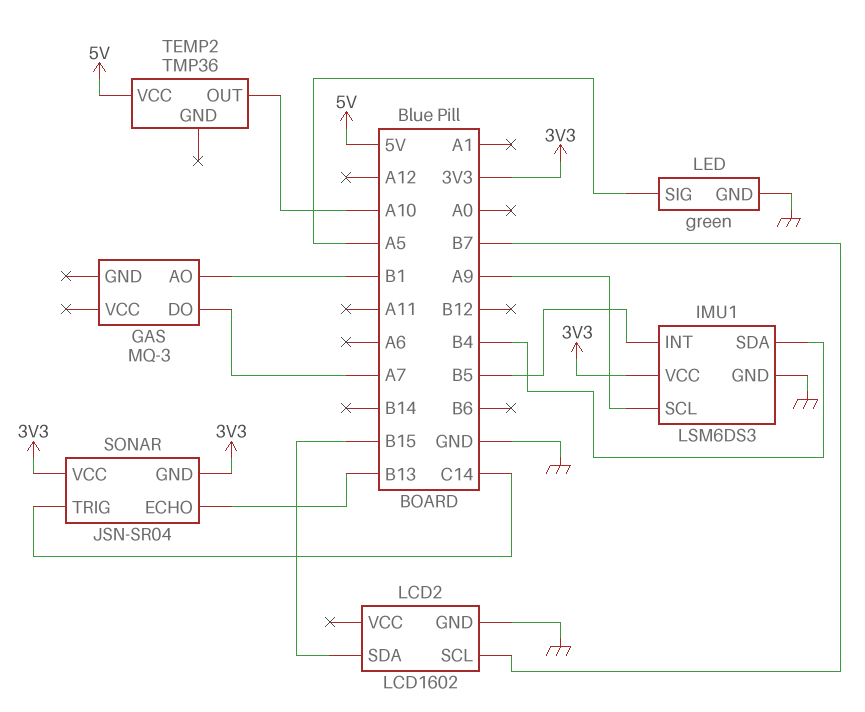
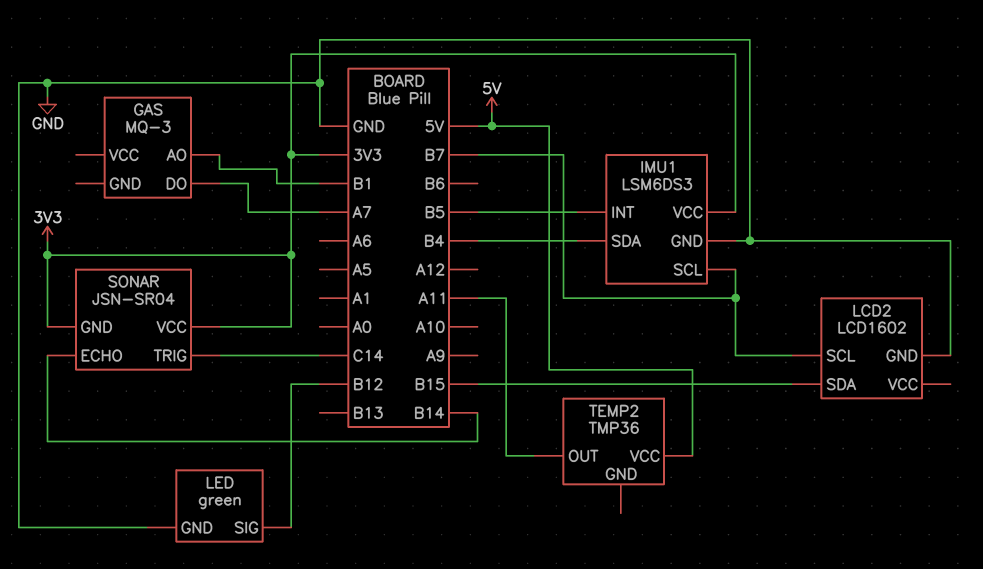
IMU1 pin SCL: A9 -> B7
LED pin SIG: A5 -> B12
SONAR pin ECHO: B13 -> B14
TEMP2 pin OUT: A10 -> A11

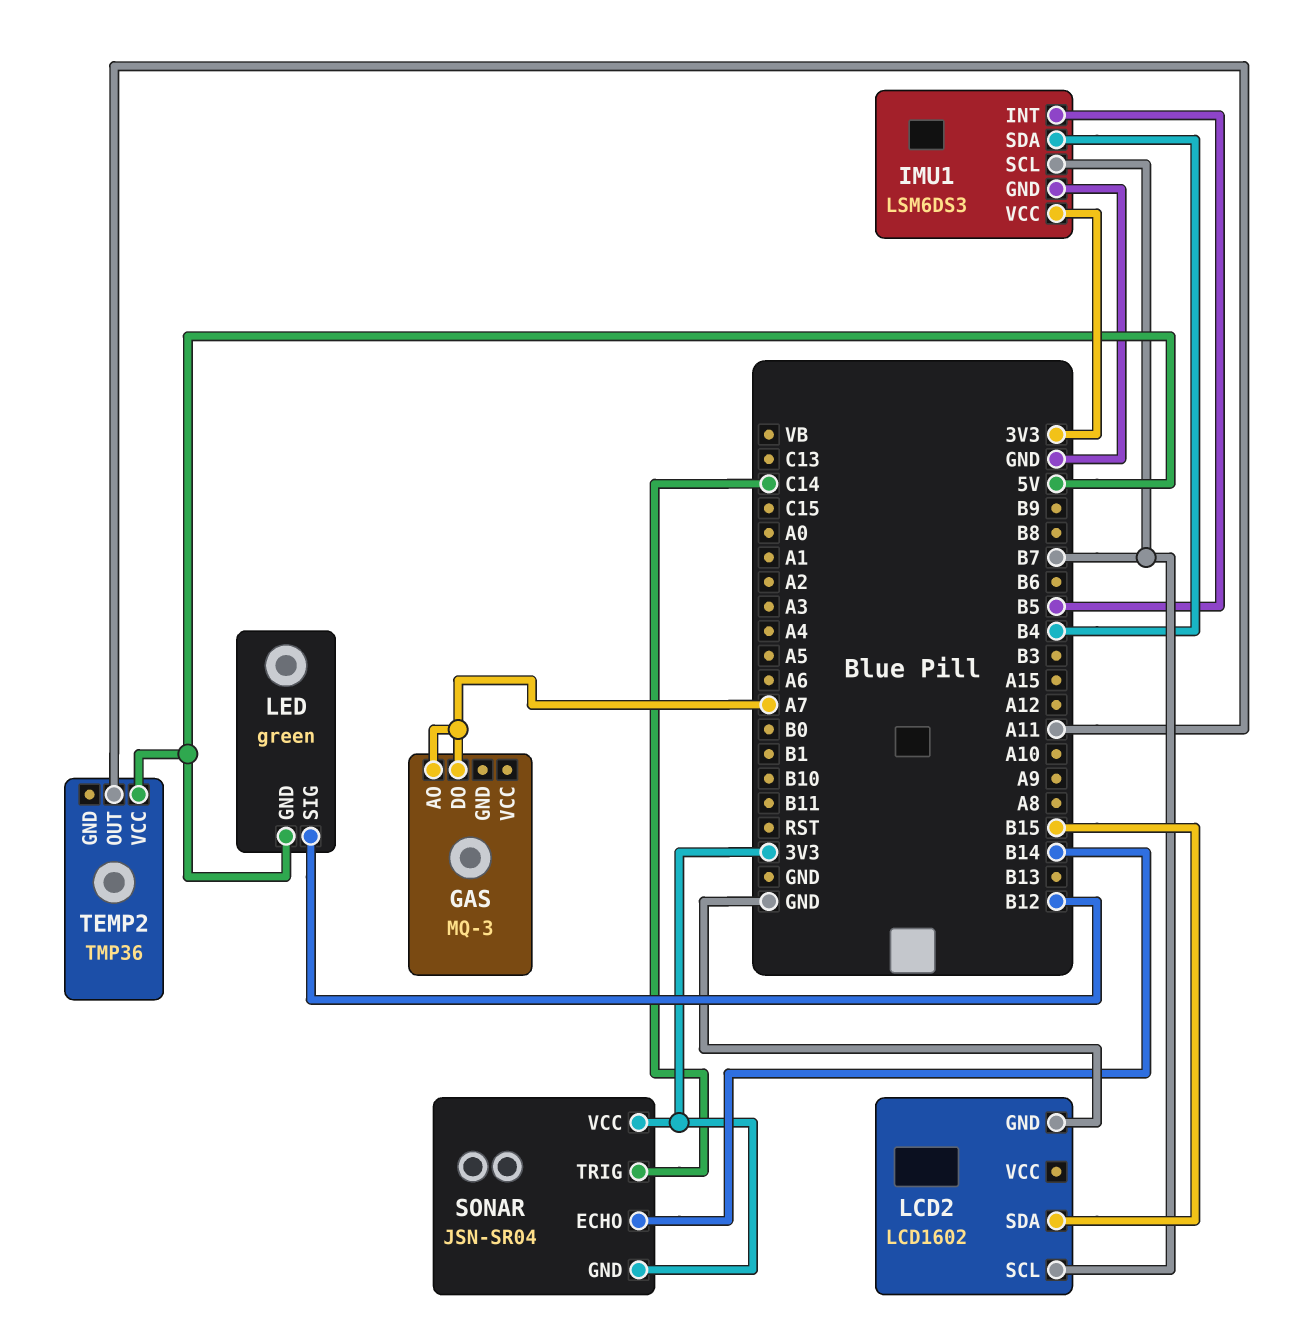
GAS pin AO: B1 -> A7
LED pin GND: GND -> 5V

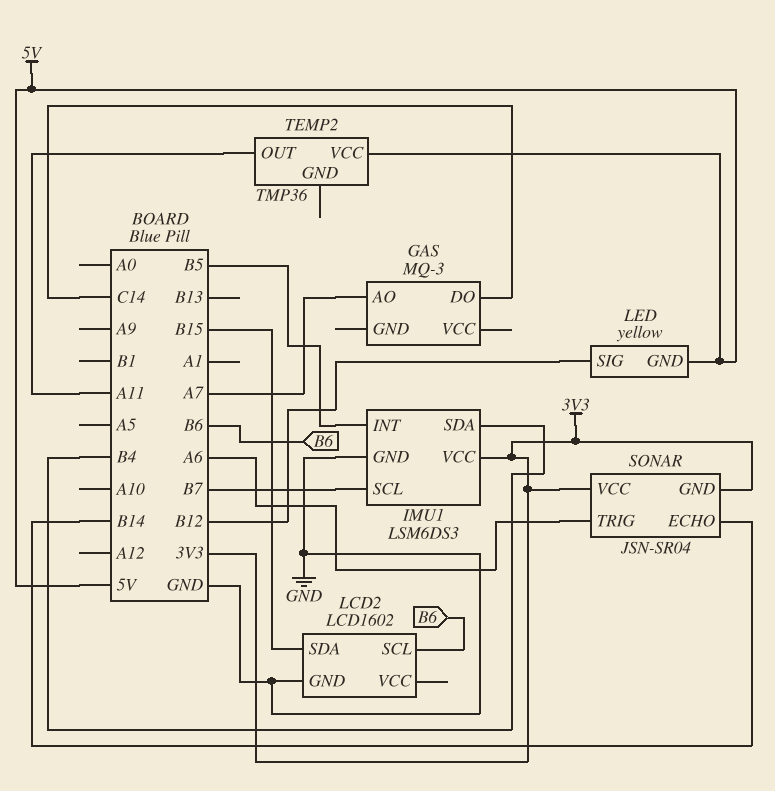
GAS pin DO: A7 -> C14
LCD2 pin SCL: B7 -> B6
LED: green -> yellow
SONAR pin TRIG: C14 -> A6

